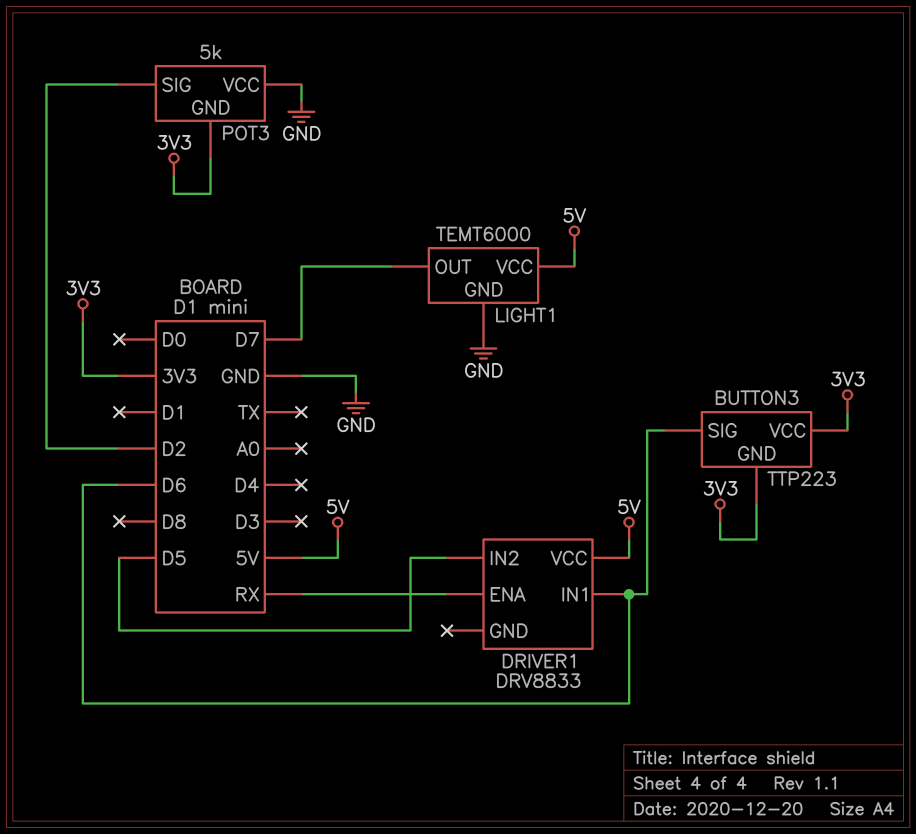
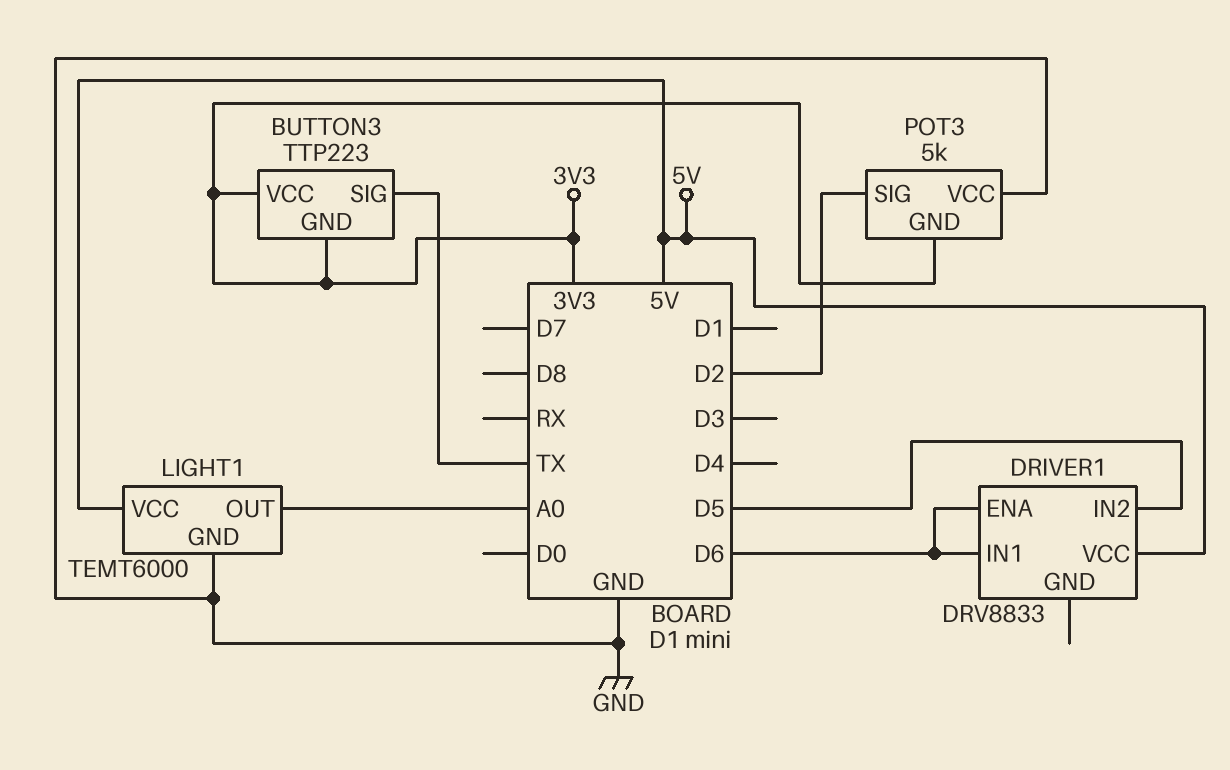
BUTTON3 pin SIG: D6 -> TX
DRIVER1 pin ENA: RX -> D6
LIGHT1 pin OUT: D7 -> A0

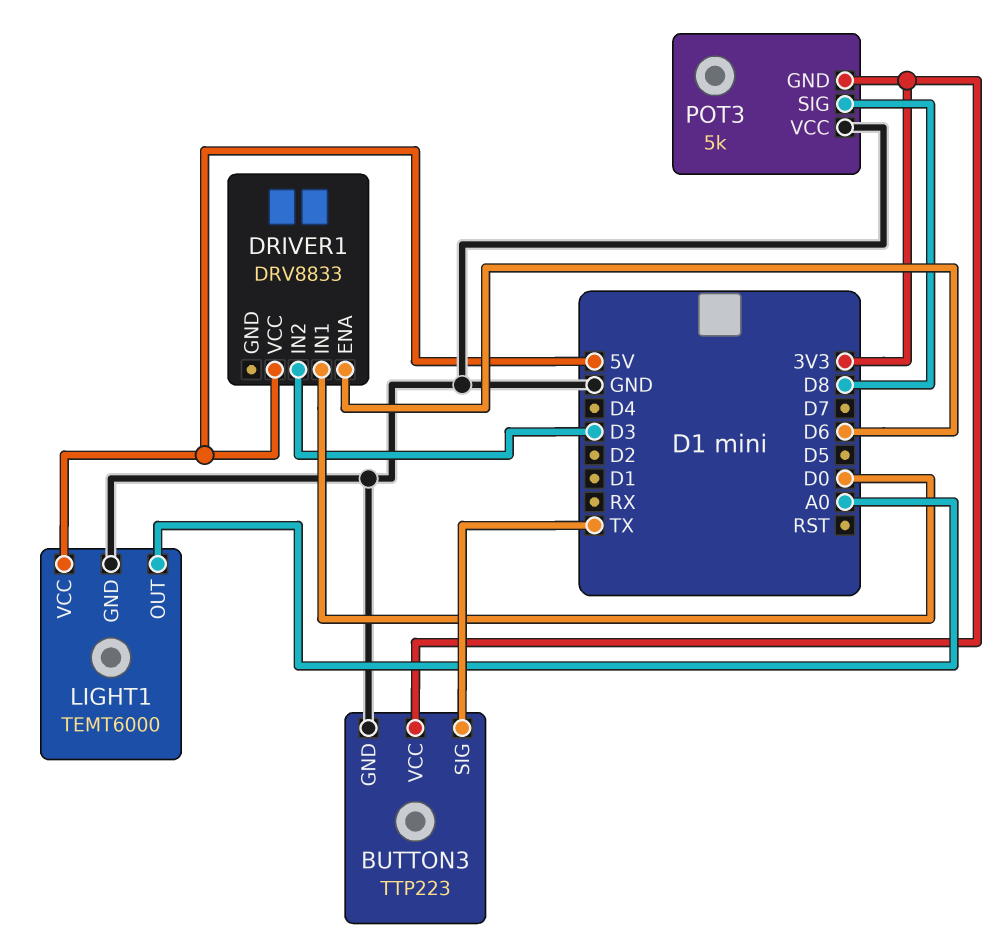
BUTTON3 pin GND: 3V3 -> GND
DRIVER1 pin IN1: D6 -> D0
DRIVER1 pin IN2: D5 -> D3
POT3 pin SIG: D2 -> D8

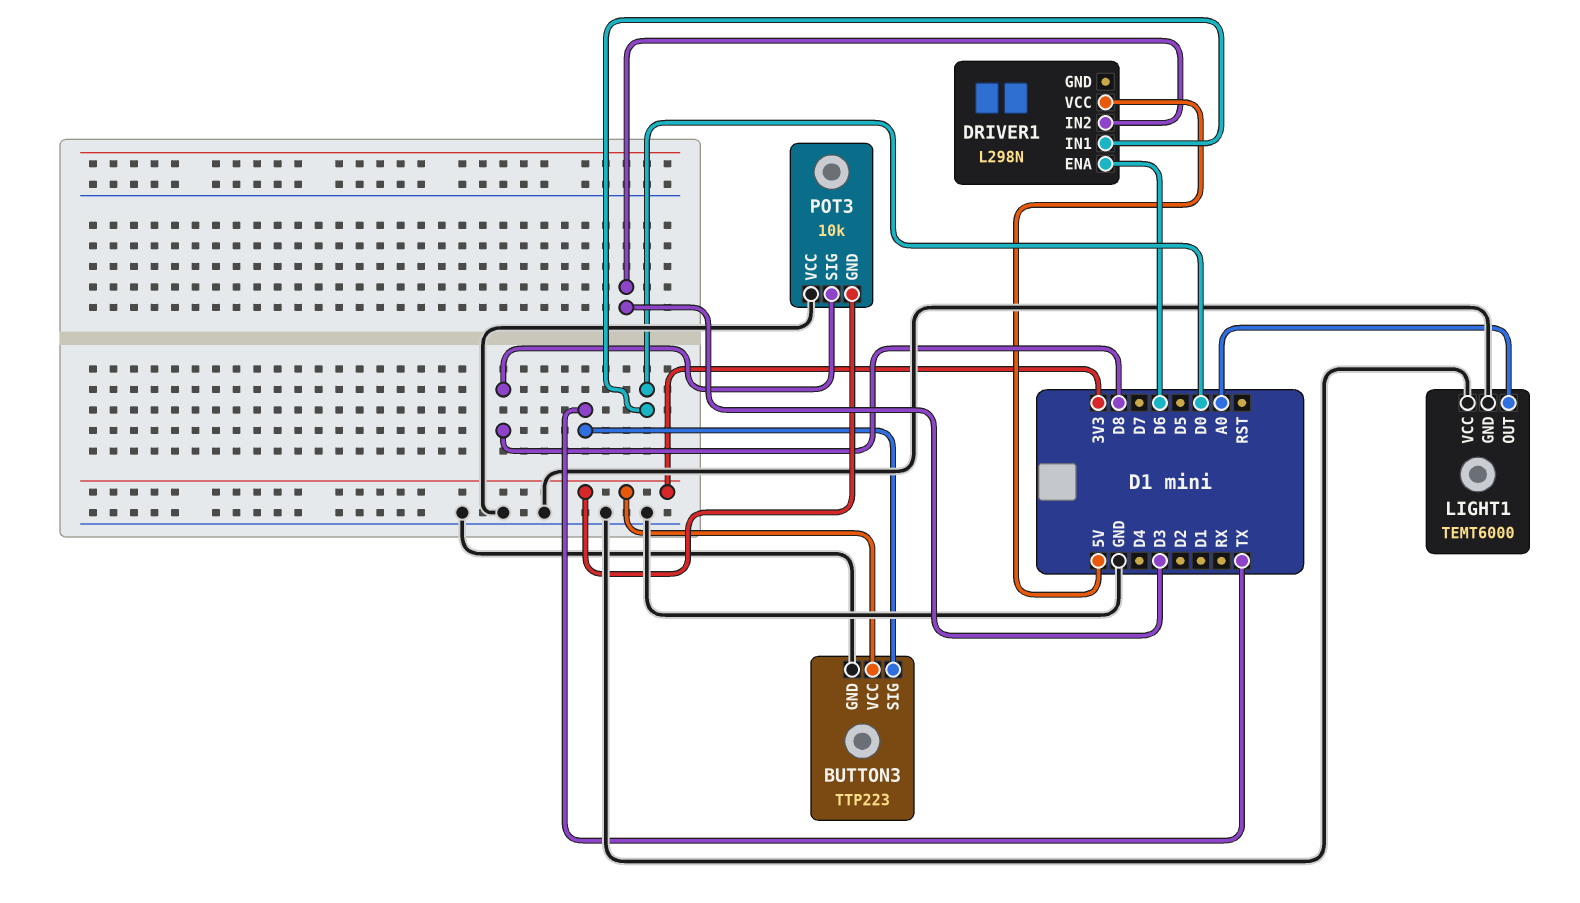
DRIVER1: DRV8833 -> L298N
LIGHT1 pin VCC: 5V -> GND
POT3: 5k -> 10k

